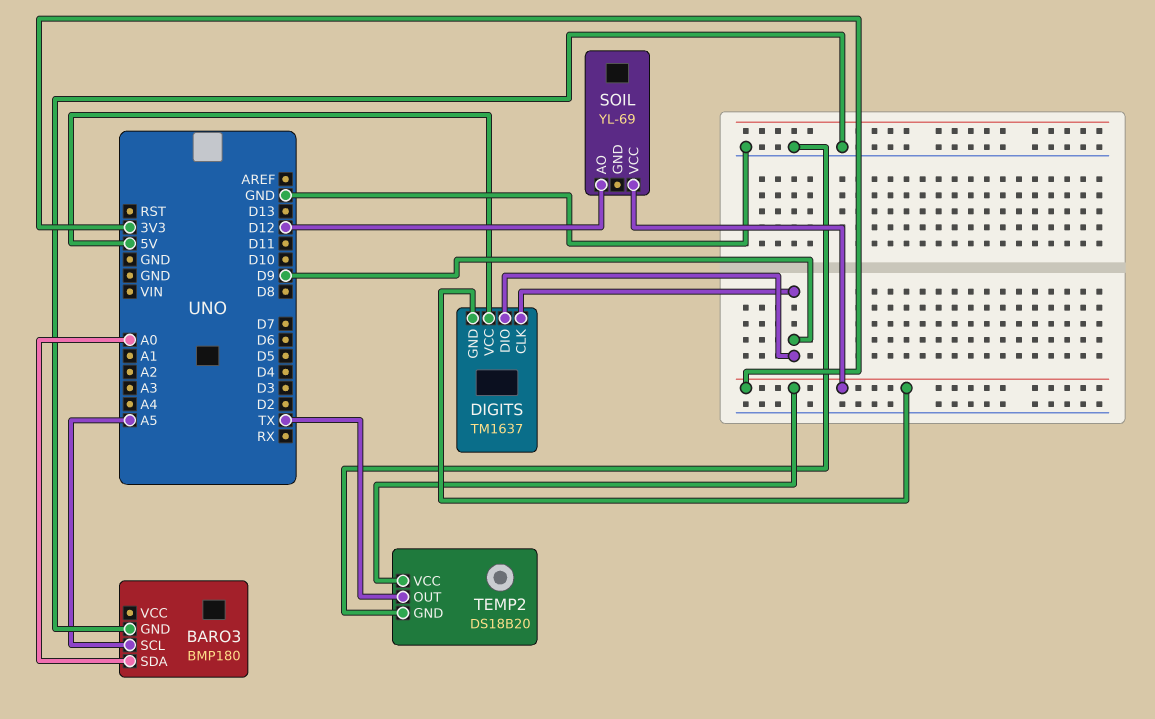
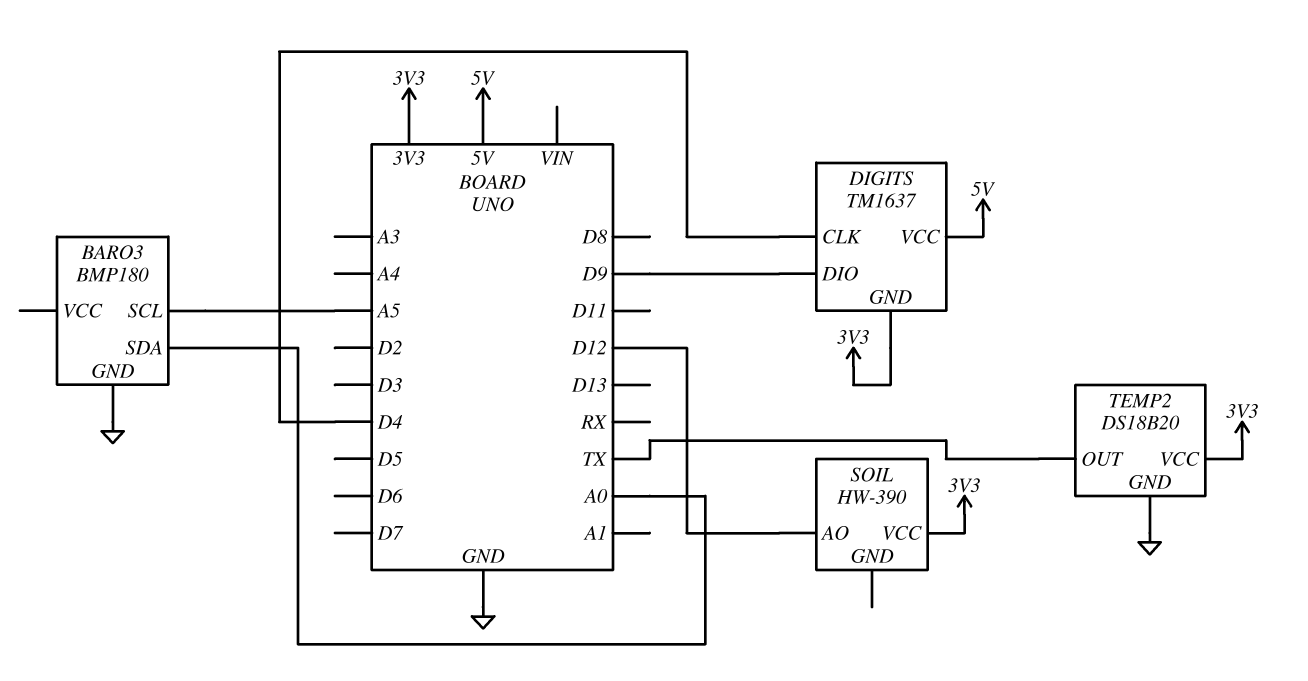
DIGITS pin CLK: D9 -> D4
SOIL: YL-69 -> HW-390

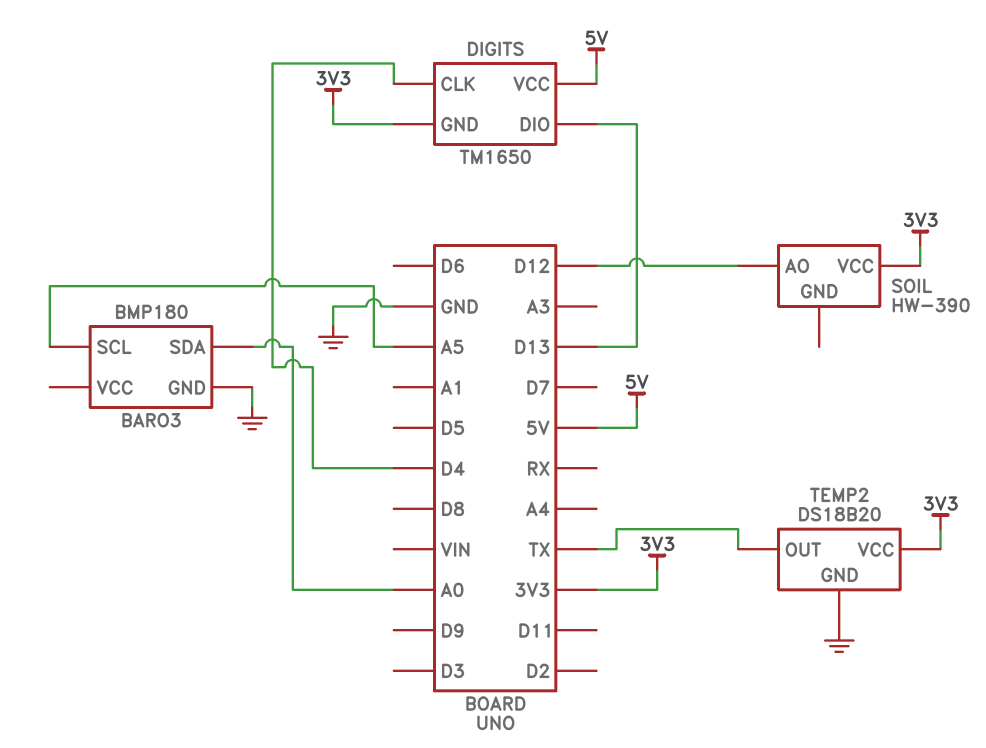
DIGITS: TM1637 -> TM1650
DIGITS pin DIO: D9 -> D13

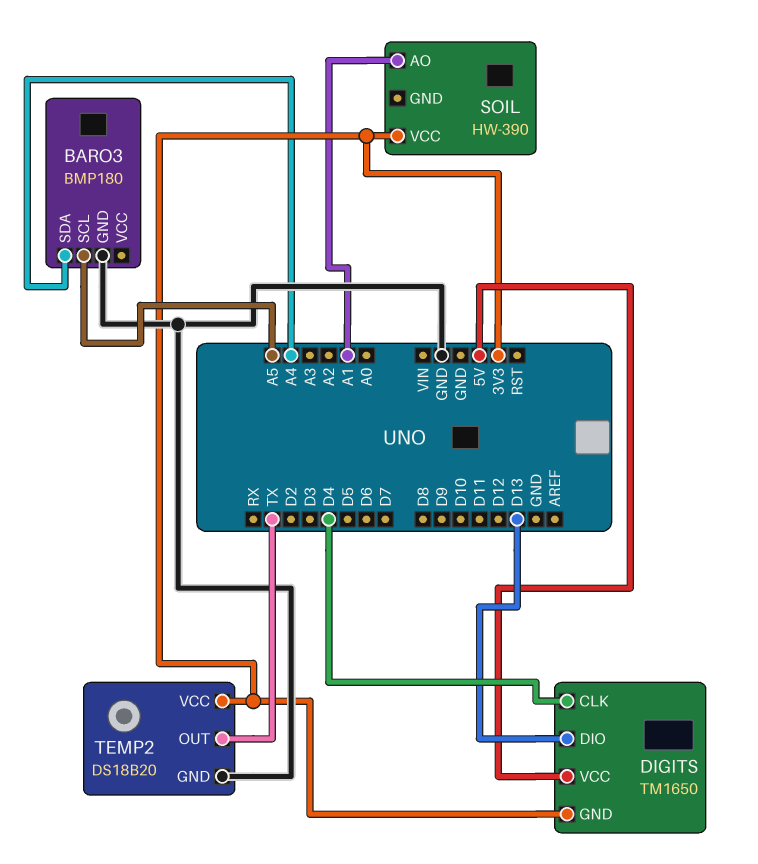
BARO3 pin SDA: A0 -> A4
SOIL pin AO: D12 -> A1

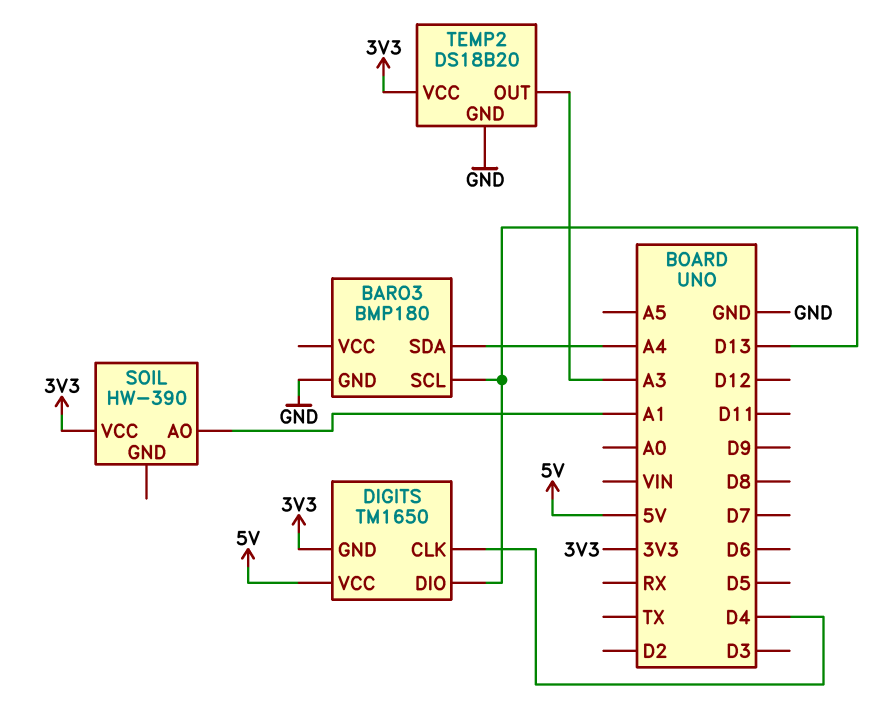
BARO3 pin SCL: A5 -> D13
TEMP2 pin OUT: TX -> A3

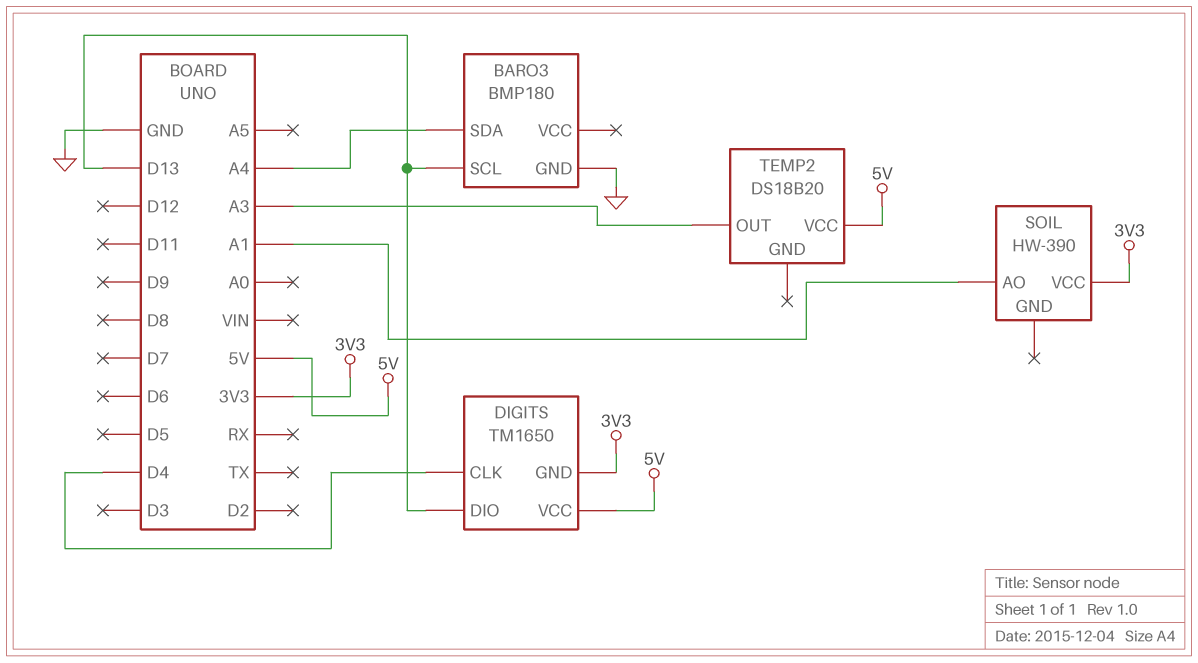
TEMP2 pin GND: GND -> none
TEMP2 pin VCC: 3V3 -> 5V

